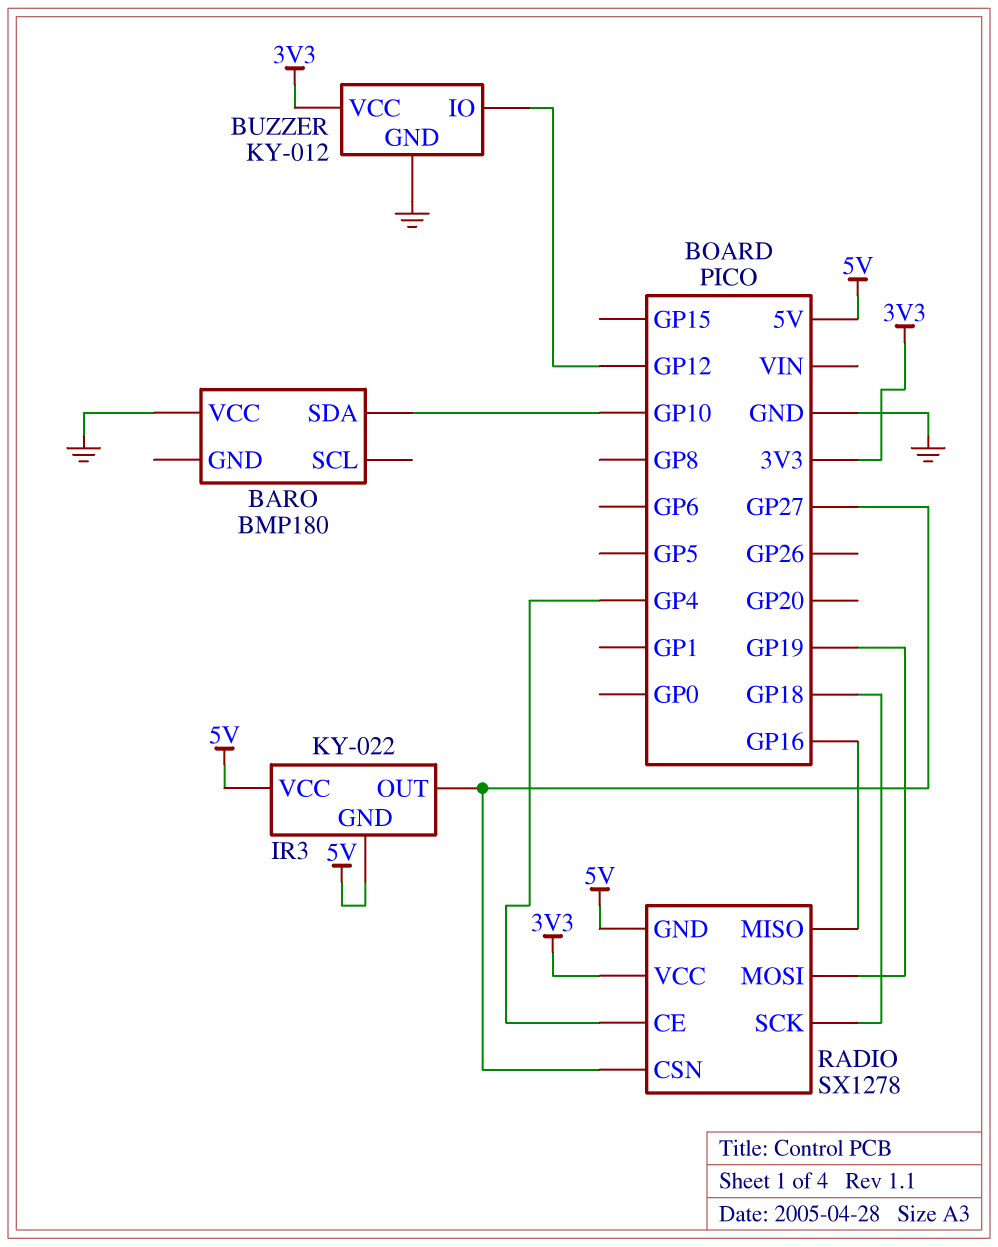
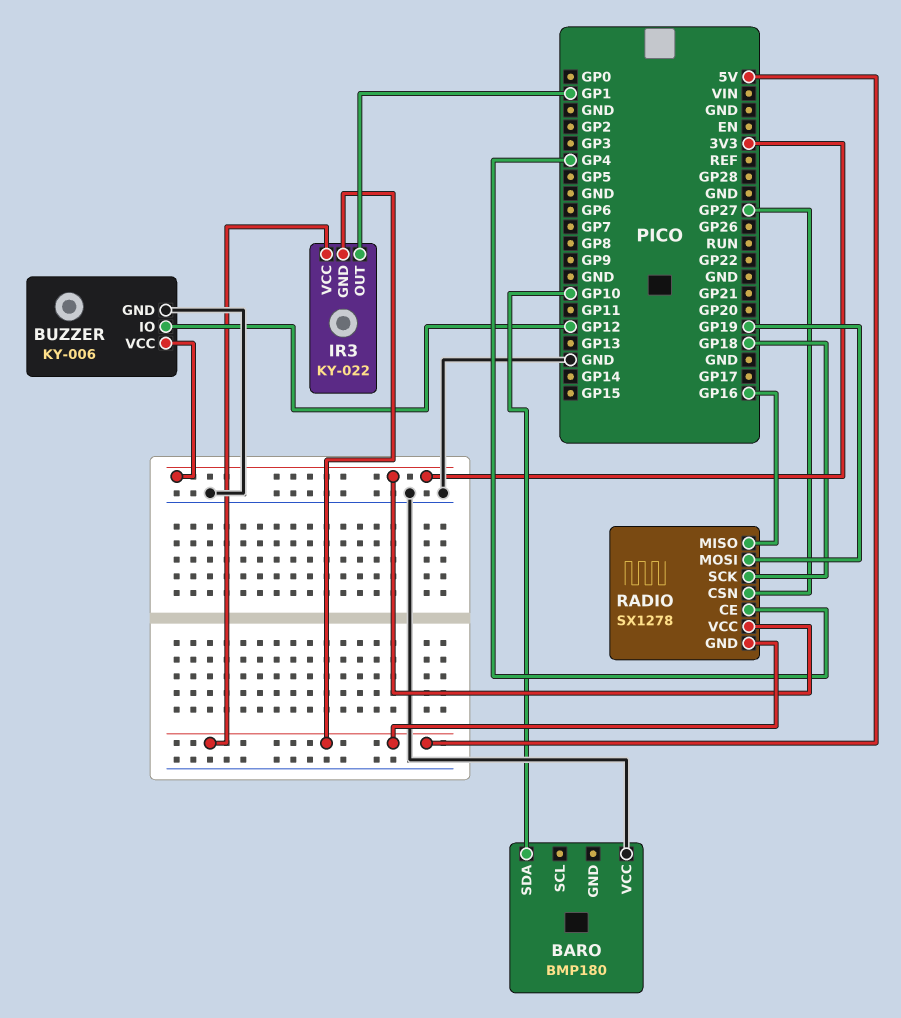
BUZZER: KY-012 -> KY-006
IR3 pin OUT: GP27 -> GP1

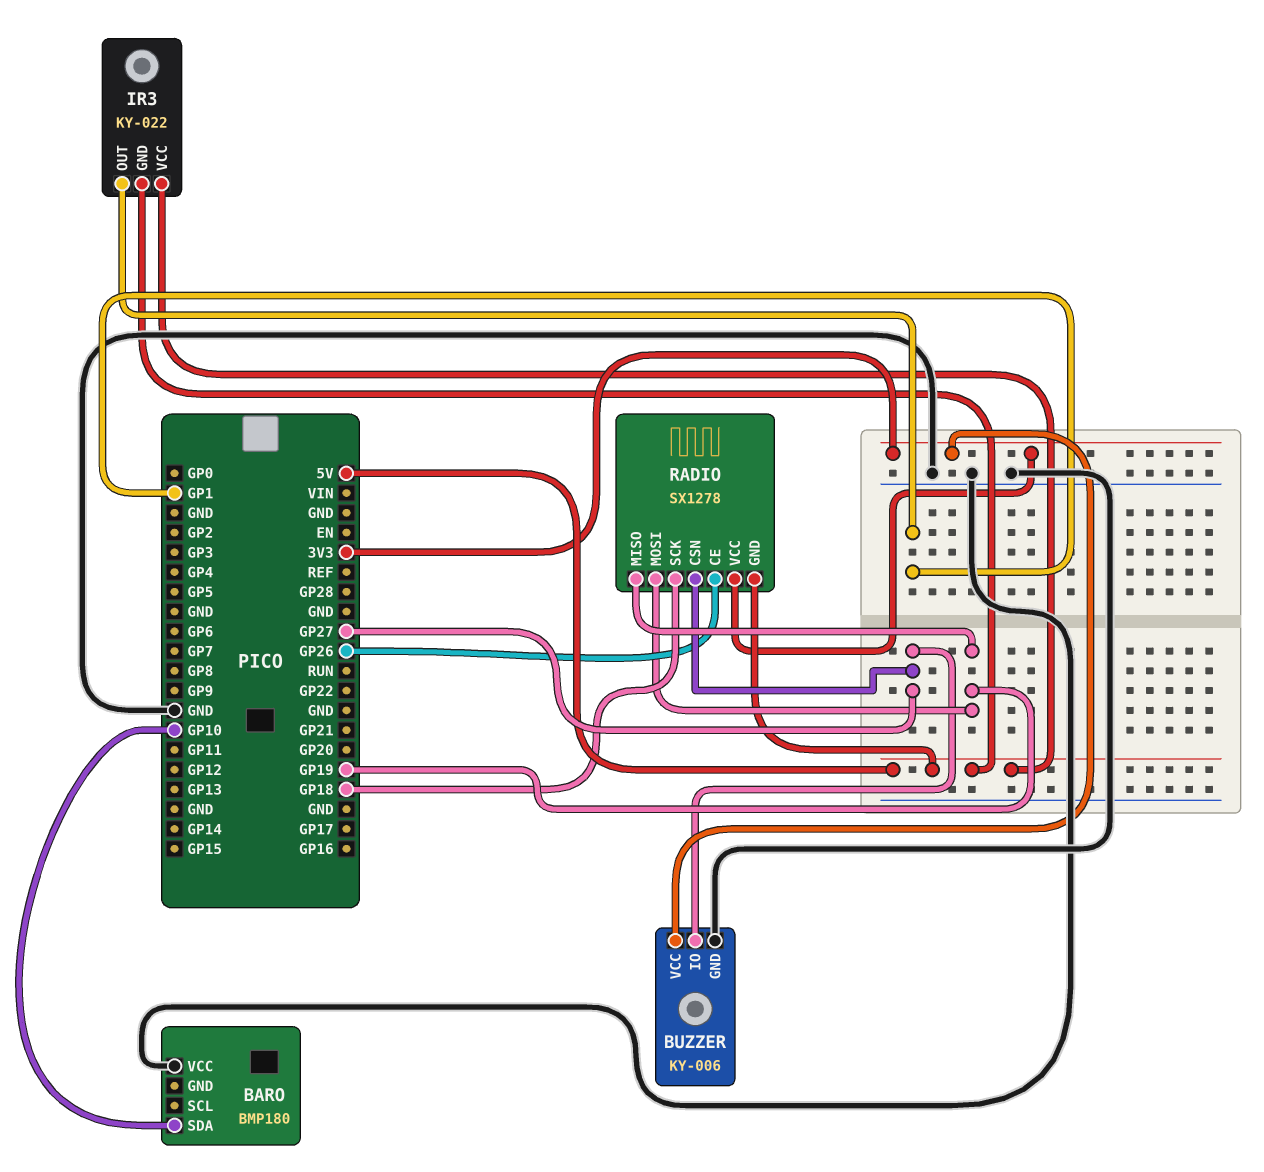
BUZZER pin IO: GP12 -> GP27
RADIO pin CE: GP4 -> GP26
RADIO pin MISO: GP16 -> GP19

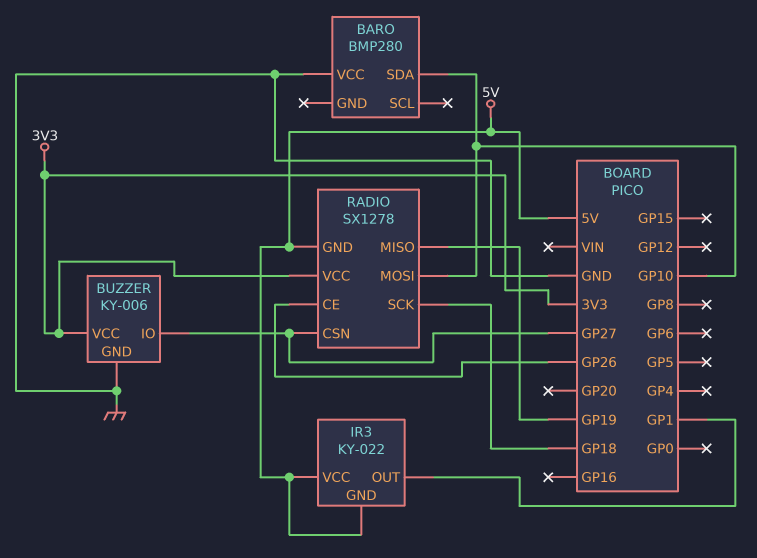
BARO: BMP180 -> BMP280
RADIO pin MOSI: GP19 -> GP10

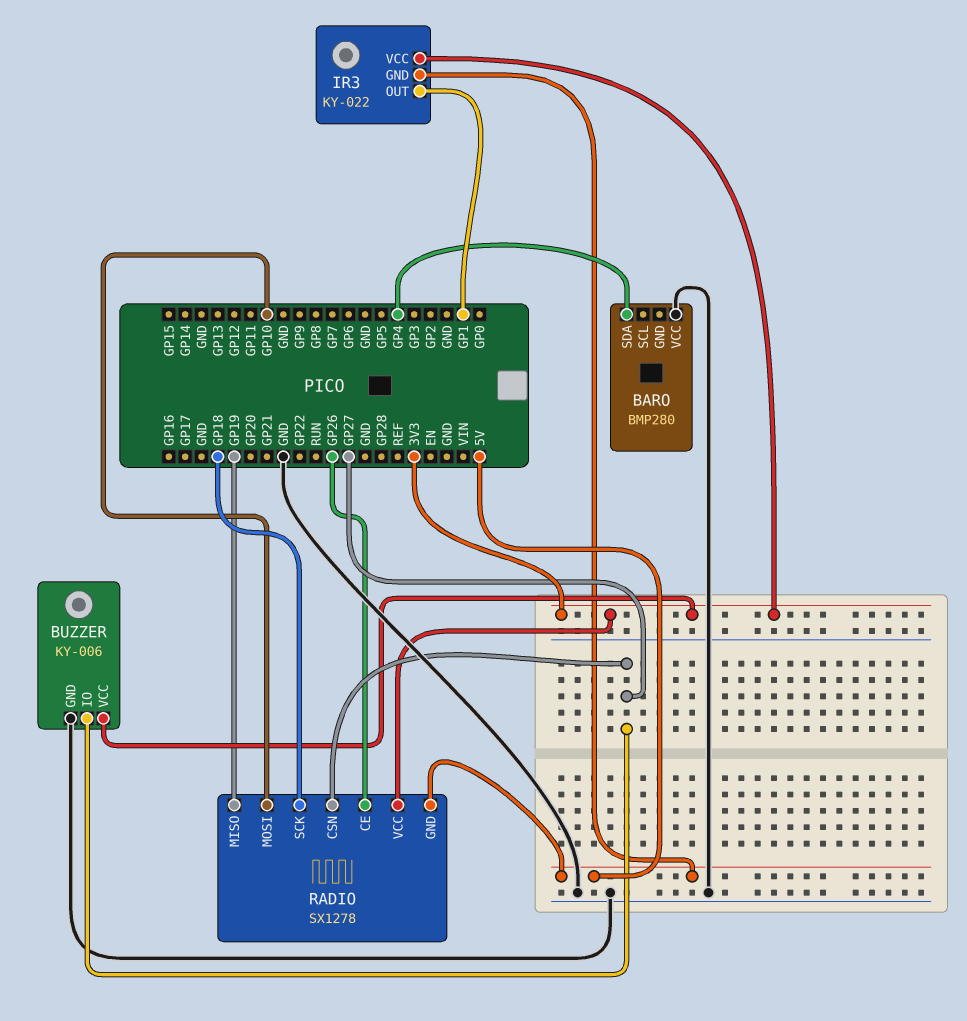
BARO pin SDA: GP10 -> GP4
IR3 pin VCC: 5V -> 3V3

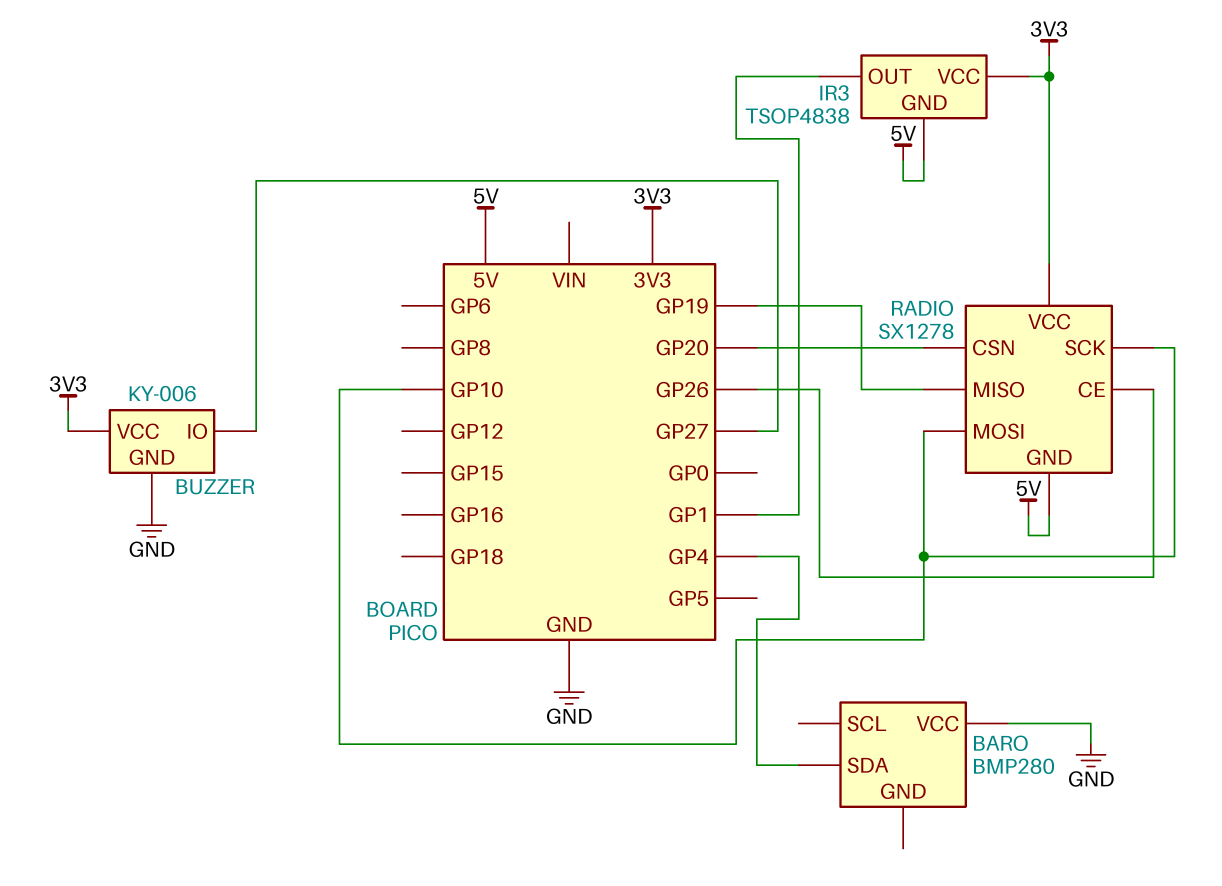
IR3: KY-022 -> TSOP4838
RADIO pin CSN: GP27 -> GP20
RADIO pin SCK: GP18 -> GP10

